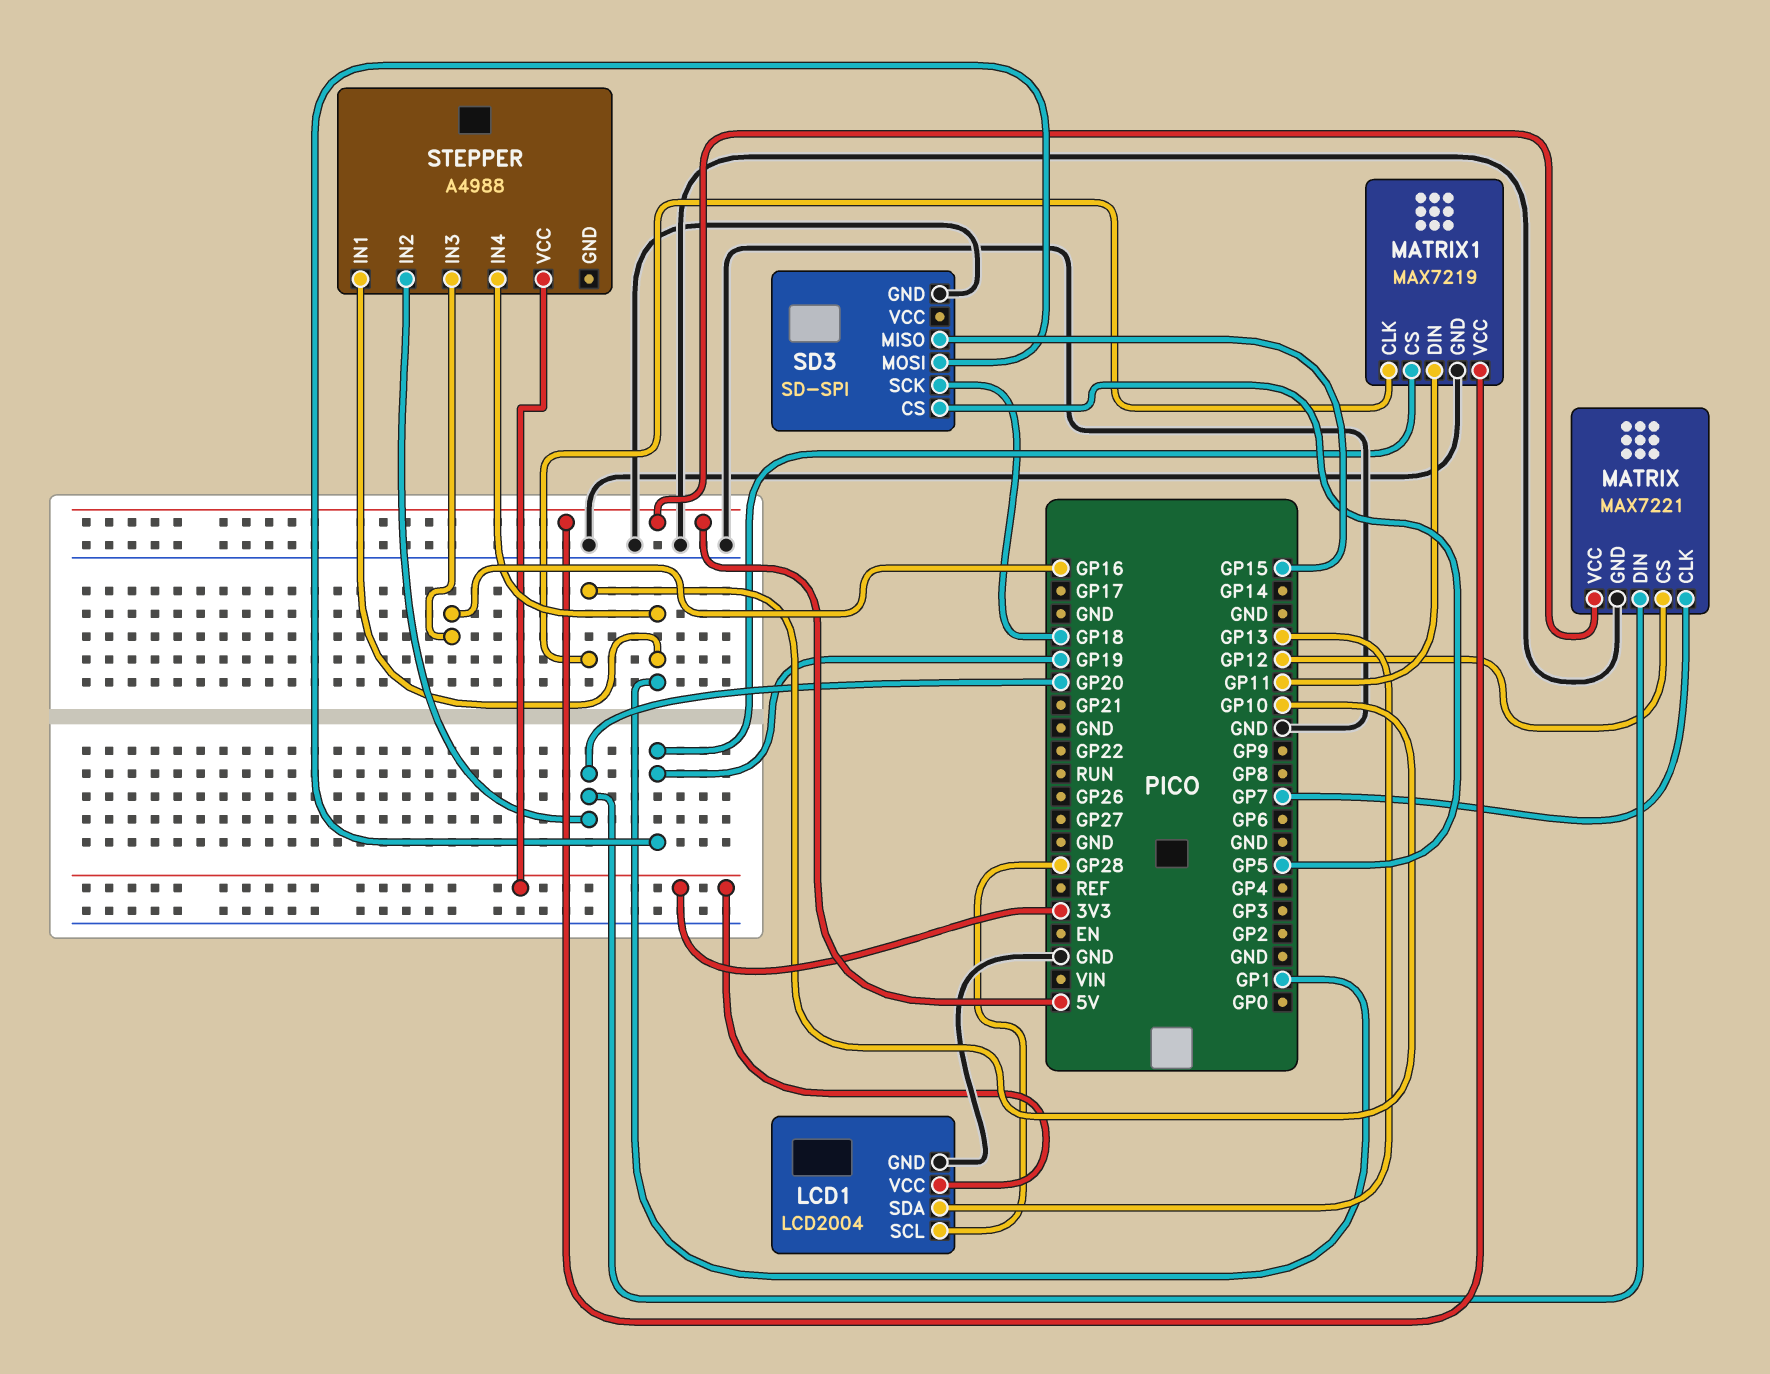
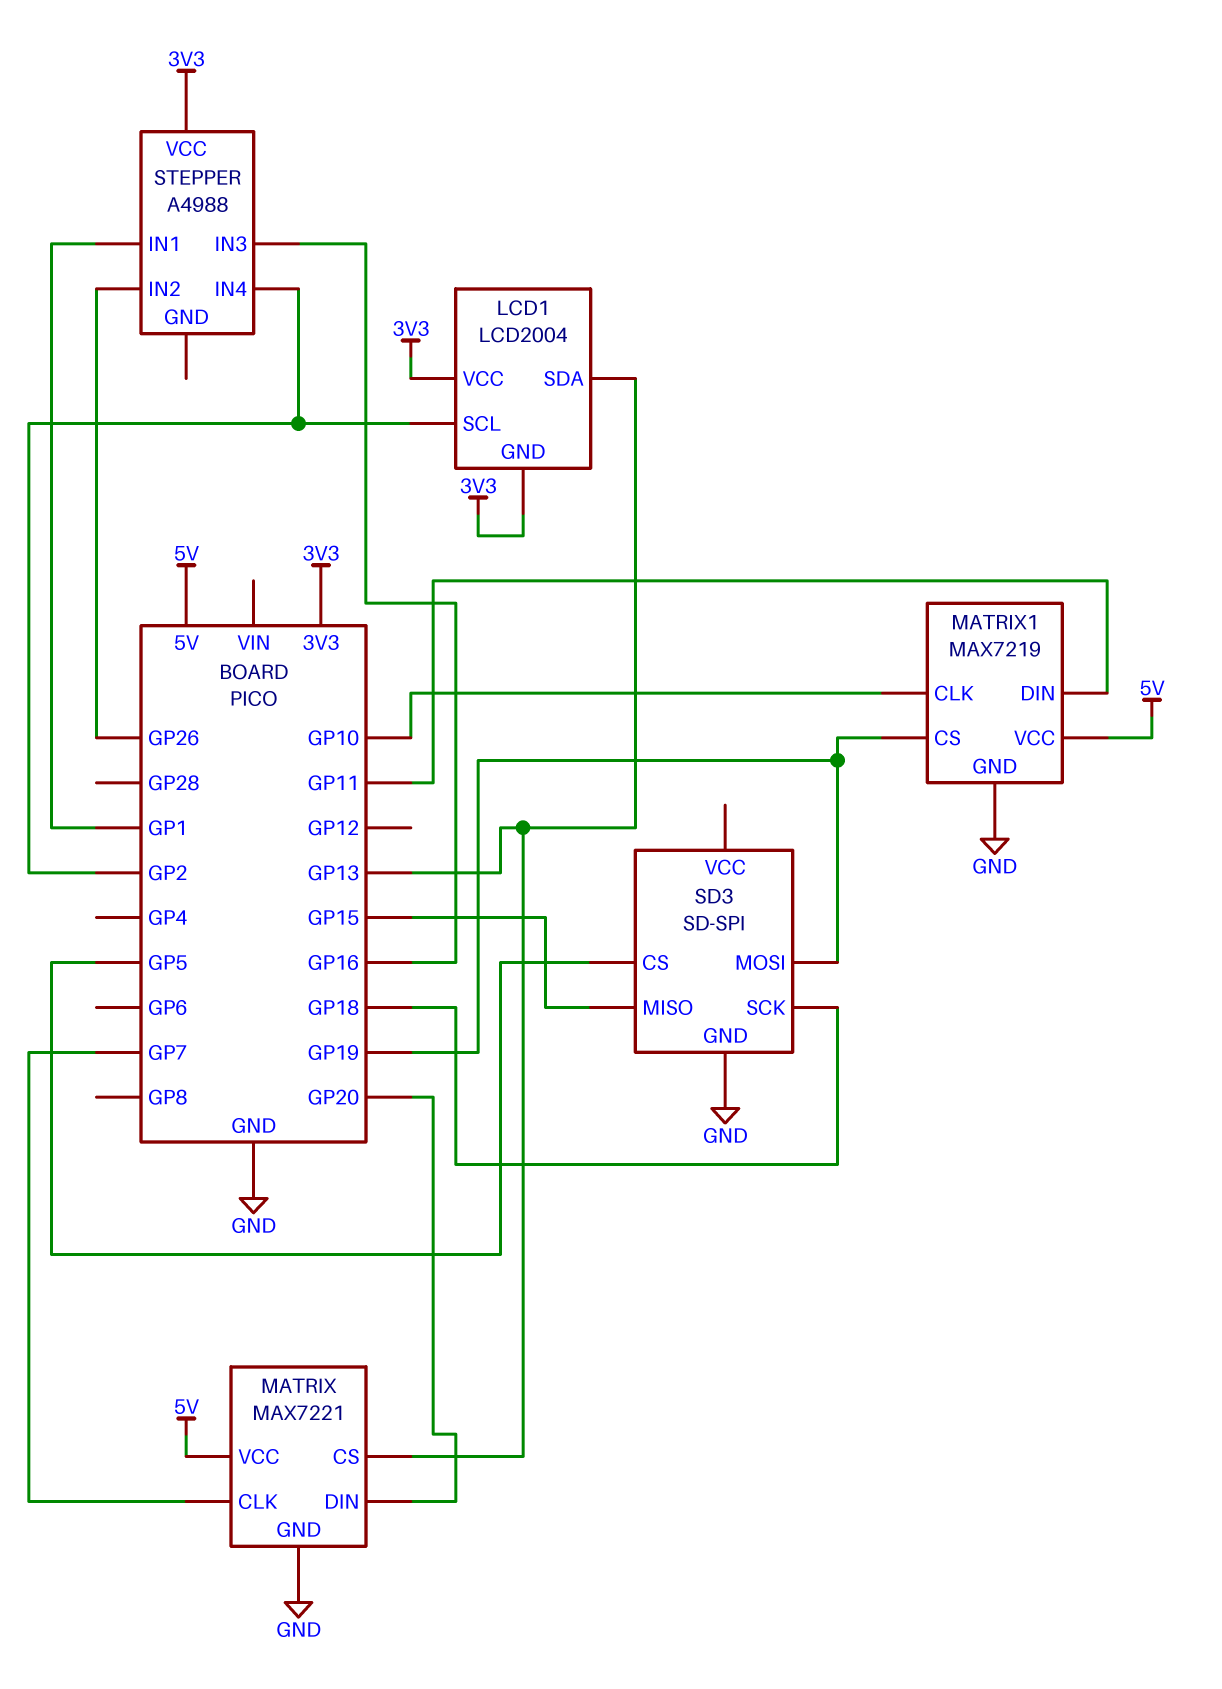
LCD1 pin GND: GND -> 3V3
LCD1 pin SCL: GP28 -> GP2
MATRIX pin CS: GP12 -> GP13
STEPPER pin IN2: GP20 -> GP26
STEPPER pin IN4: GP1 -> GP2

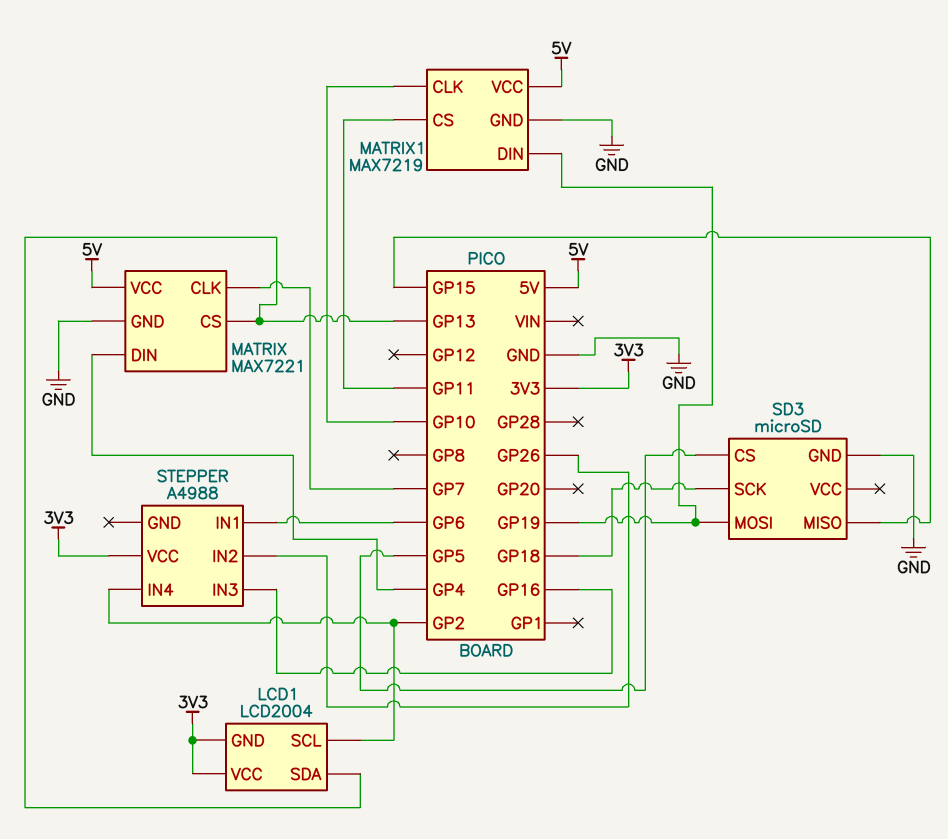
MATRIX pin DIN: GP20 -> GP4
MATRIX1 pin CS: GP19 -> GP11
MATRIX1 pin DIN: GP11 -> GP19
SD3: SD-SPI -> microSD
STEPPER pin IN1: GP1 -> GP6

